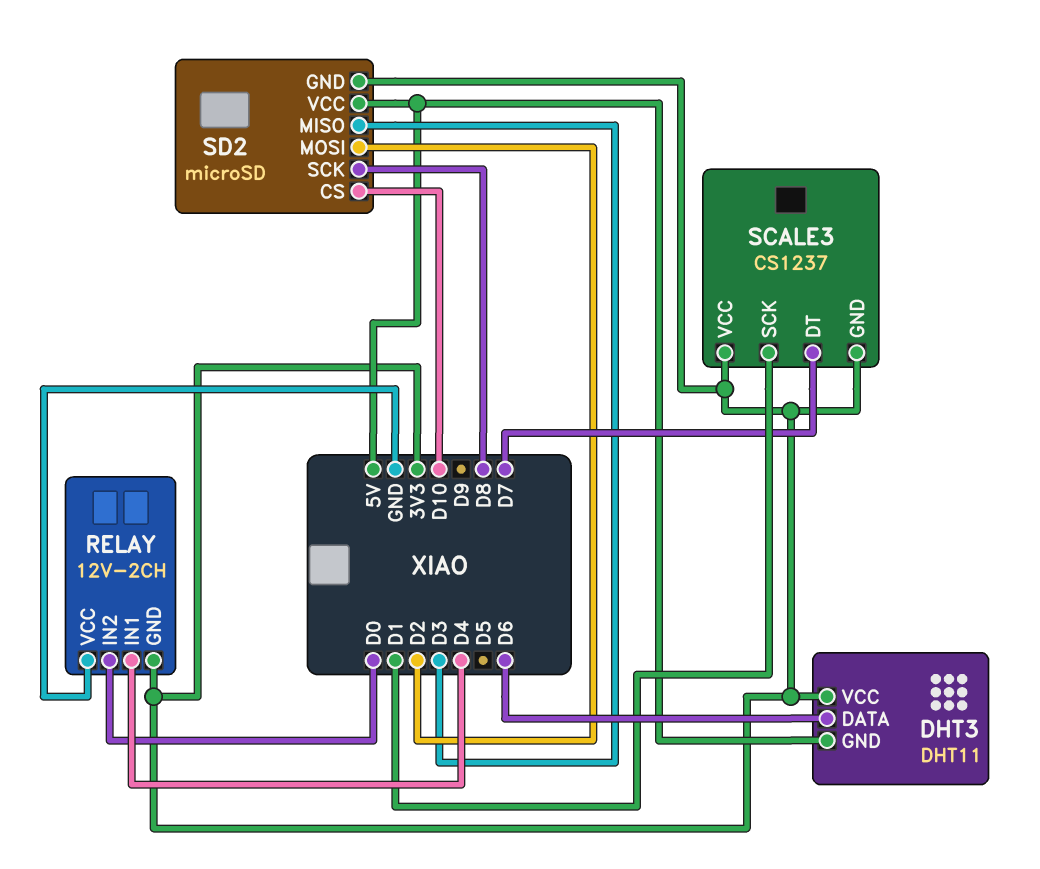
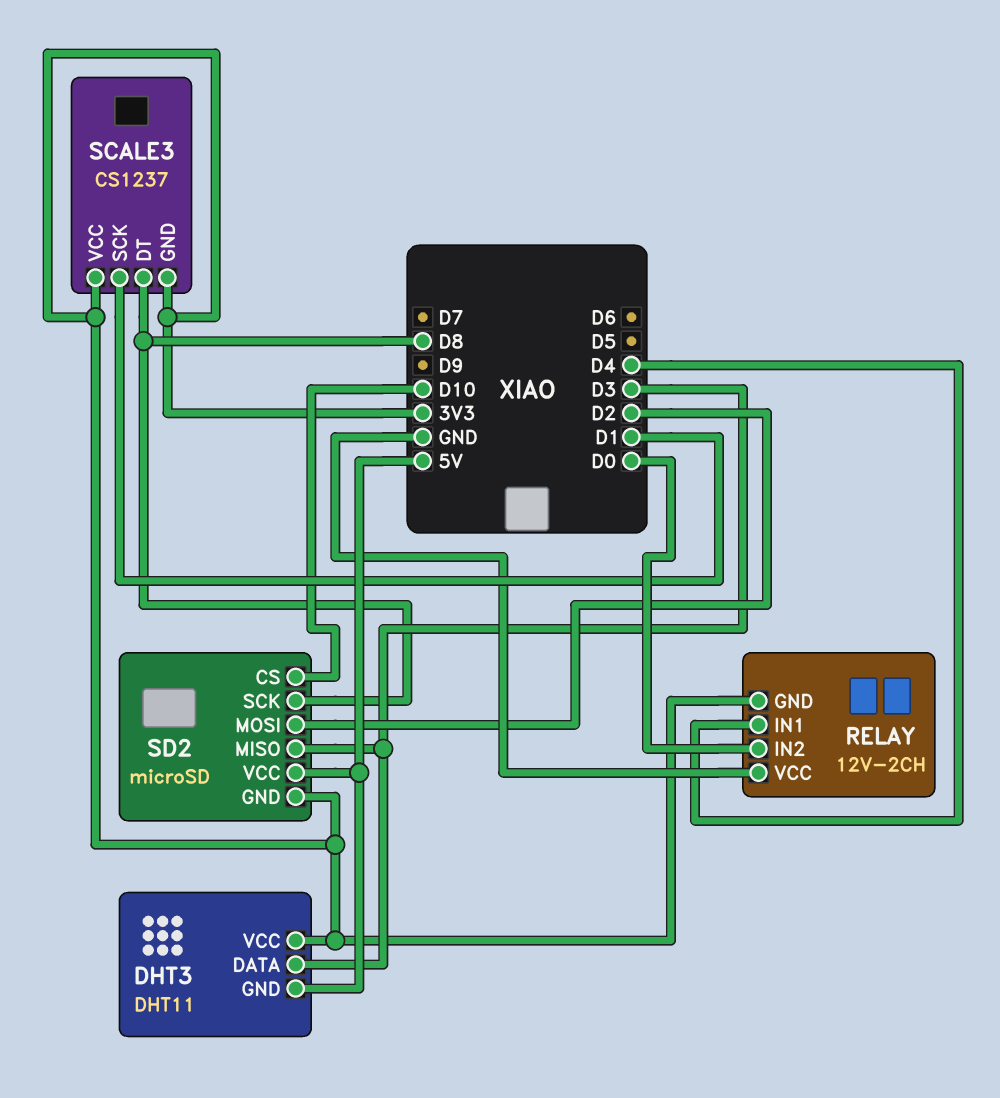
DHT3 pin DATA: D6 -> D3
SCALE3 pin DT: D7 -> D8

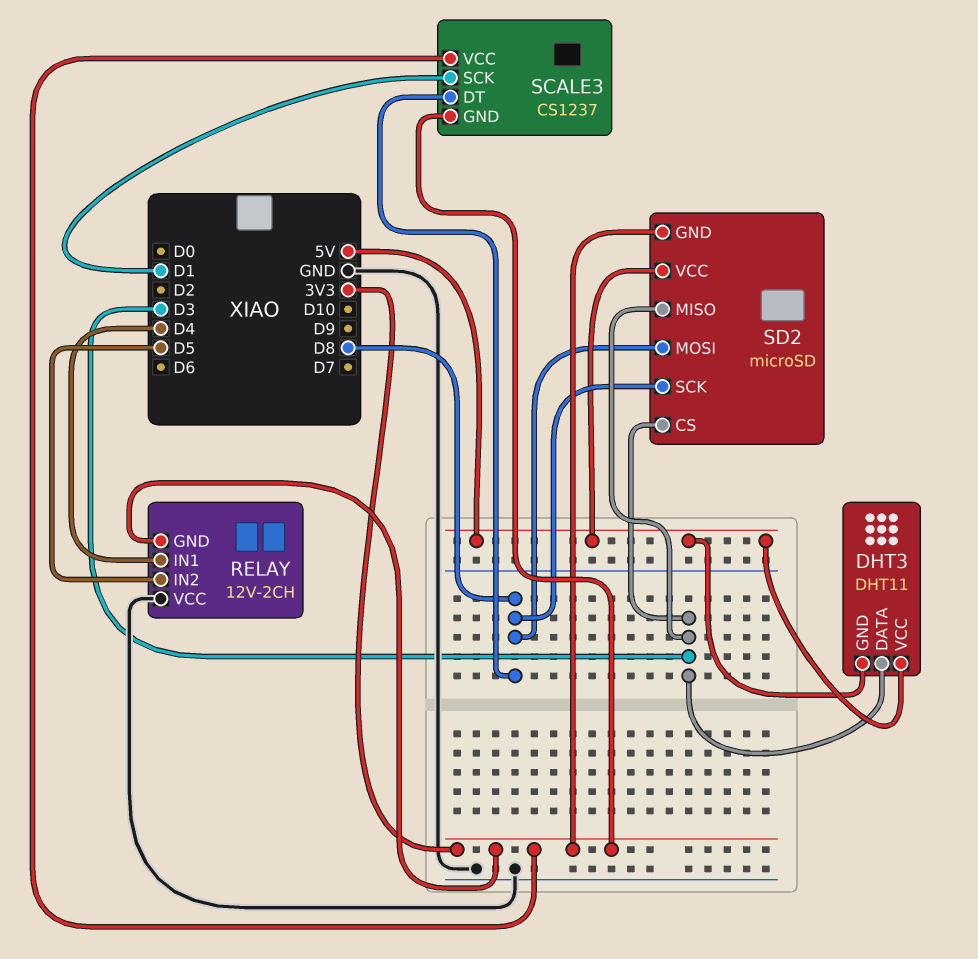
DHT3 pin VCC: 3V3 -> 5V
RELAY pin IN2: D0 -> D5
SD2 pin CS: D10 -> D3
SD2 pin MOSI: D2 -> D8

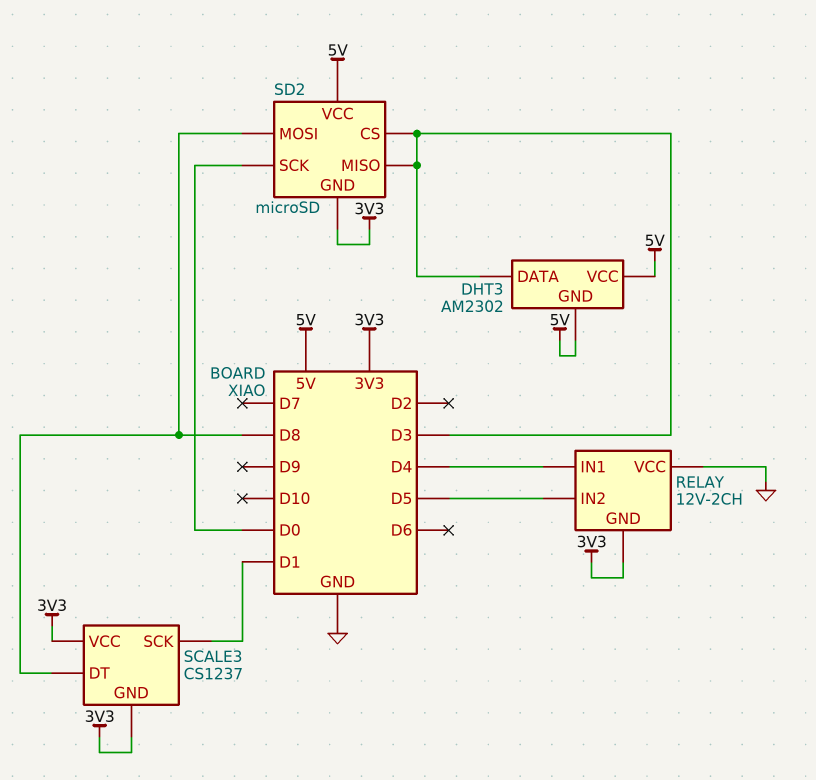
DHT3: DHT11 -> AM2302
SD2 pin SCK: D8 -> D0

